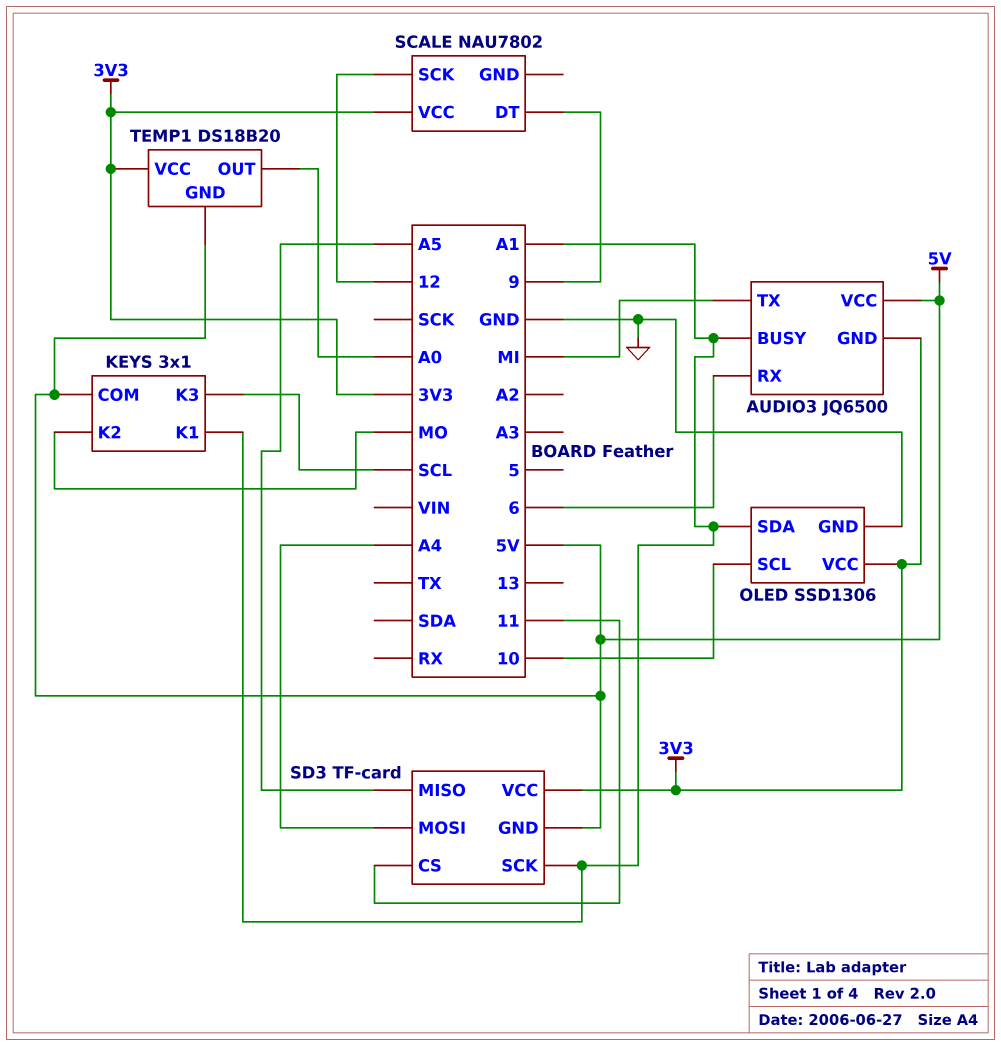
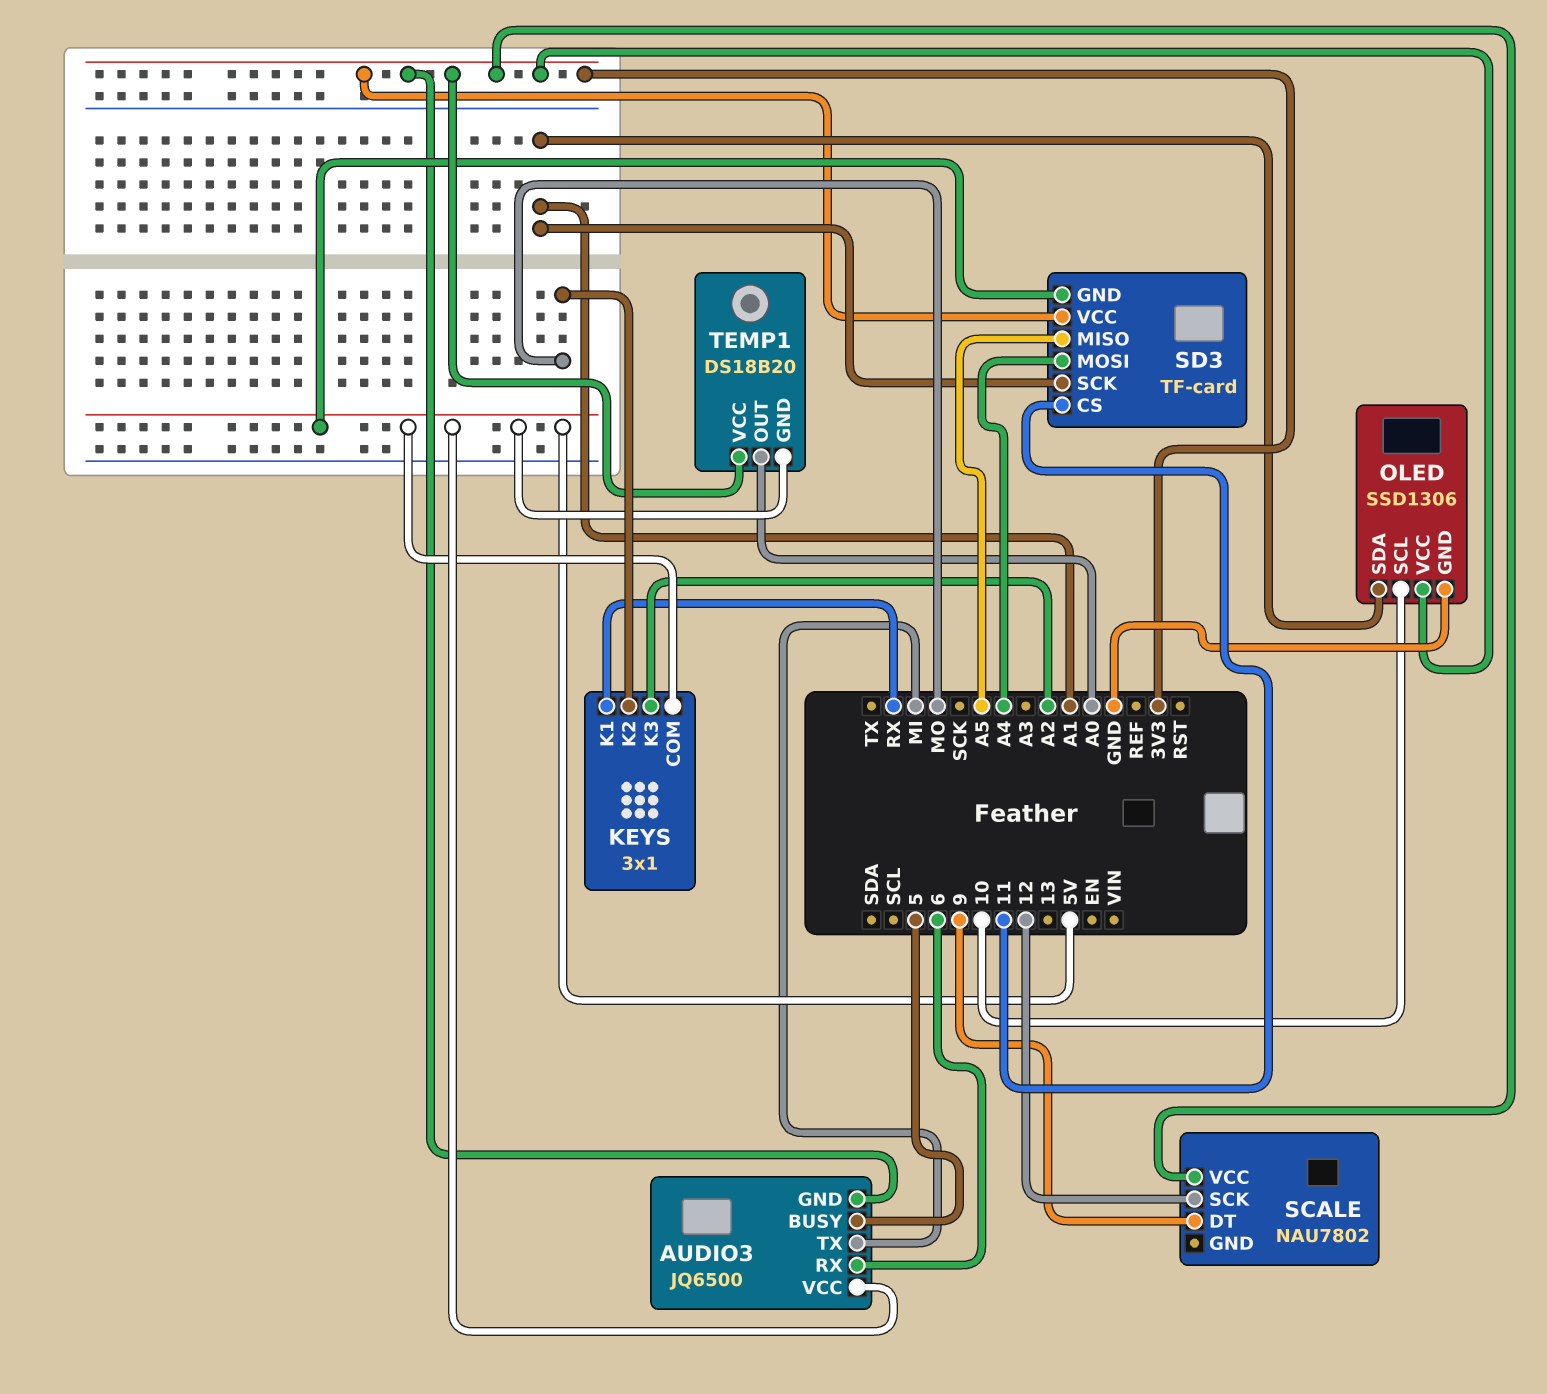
AUDIO3 pin BUSY: A1 -> 5
KEYS pin K1: A1 -> RX
KEYS pin K3: SCL -> A2

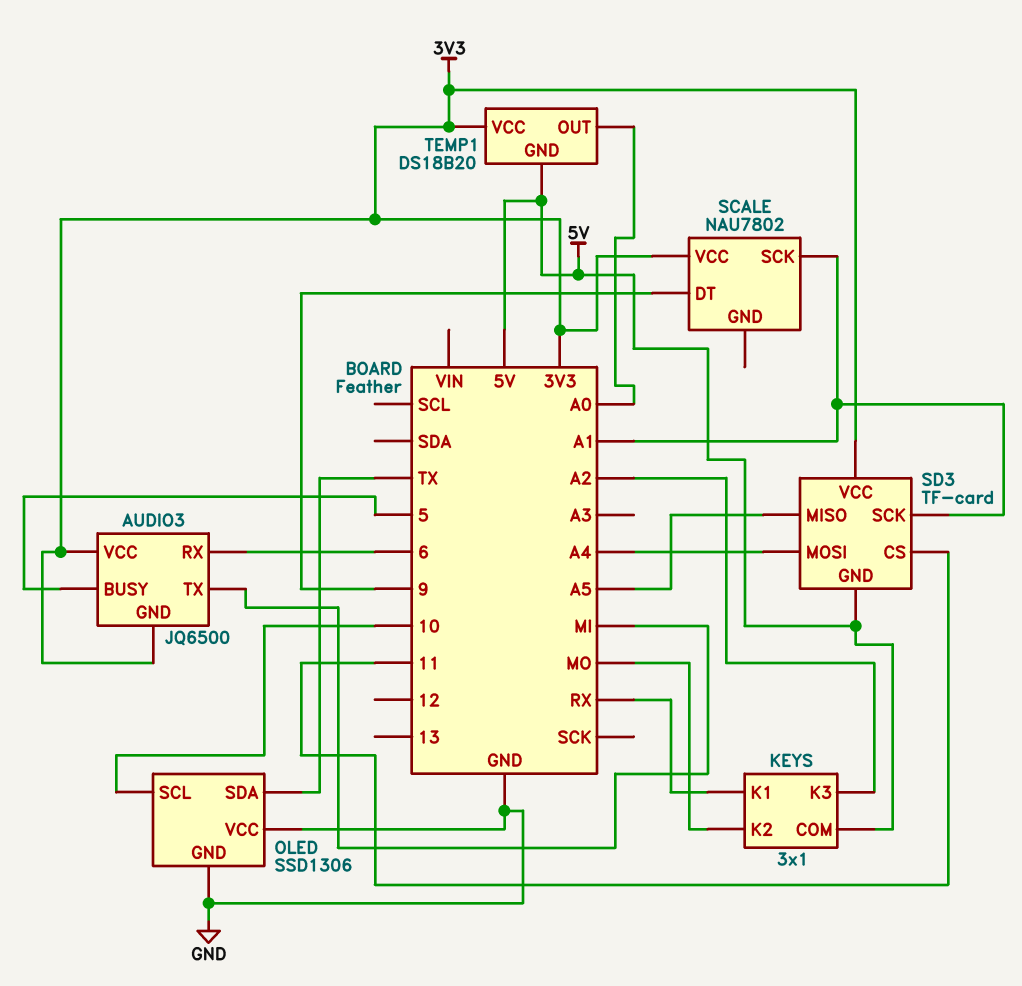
AUDIO3 pin VCC: 5V -> 3V3
OLED pin SDA: A1 -> TX
OLED pin VCC: 3V3 -> GND
SCALE pin SCK: 12 -> A1

